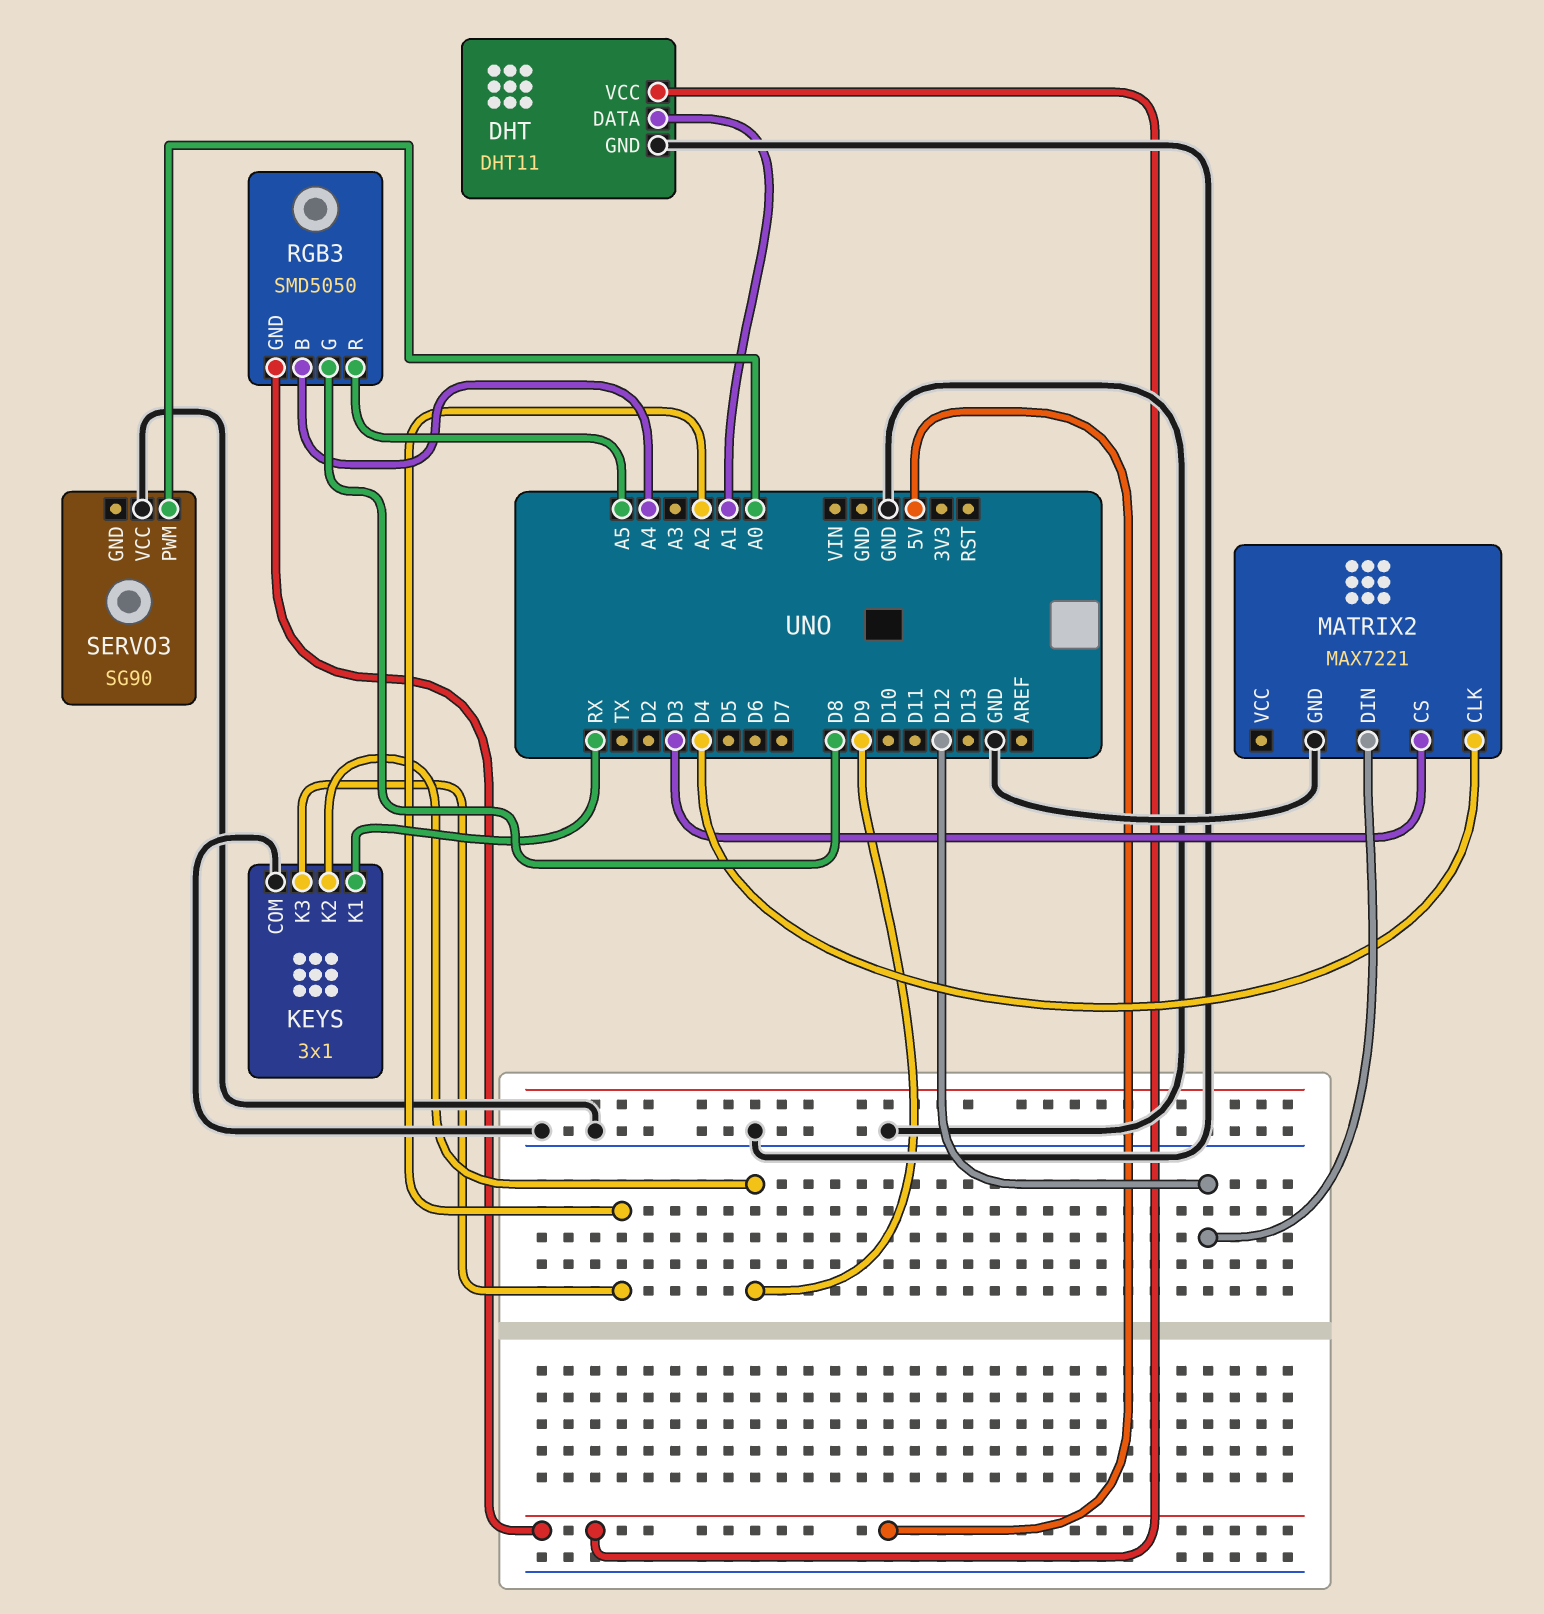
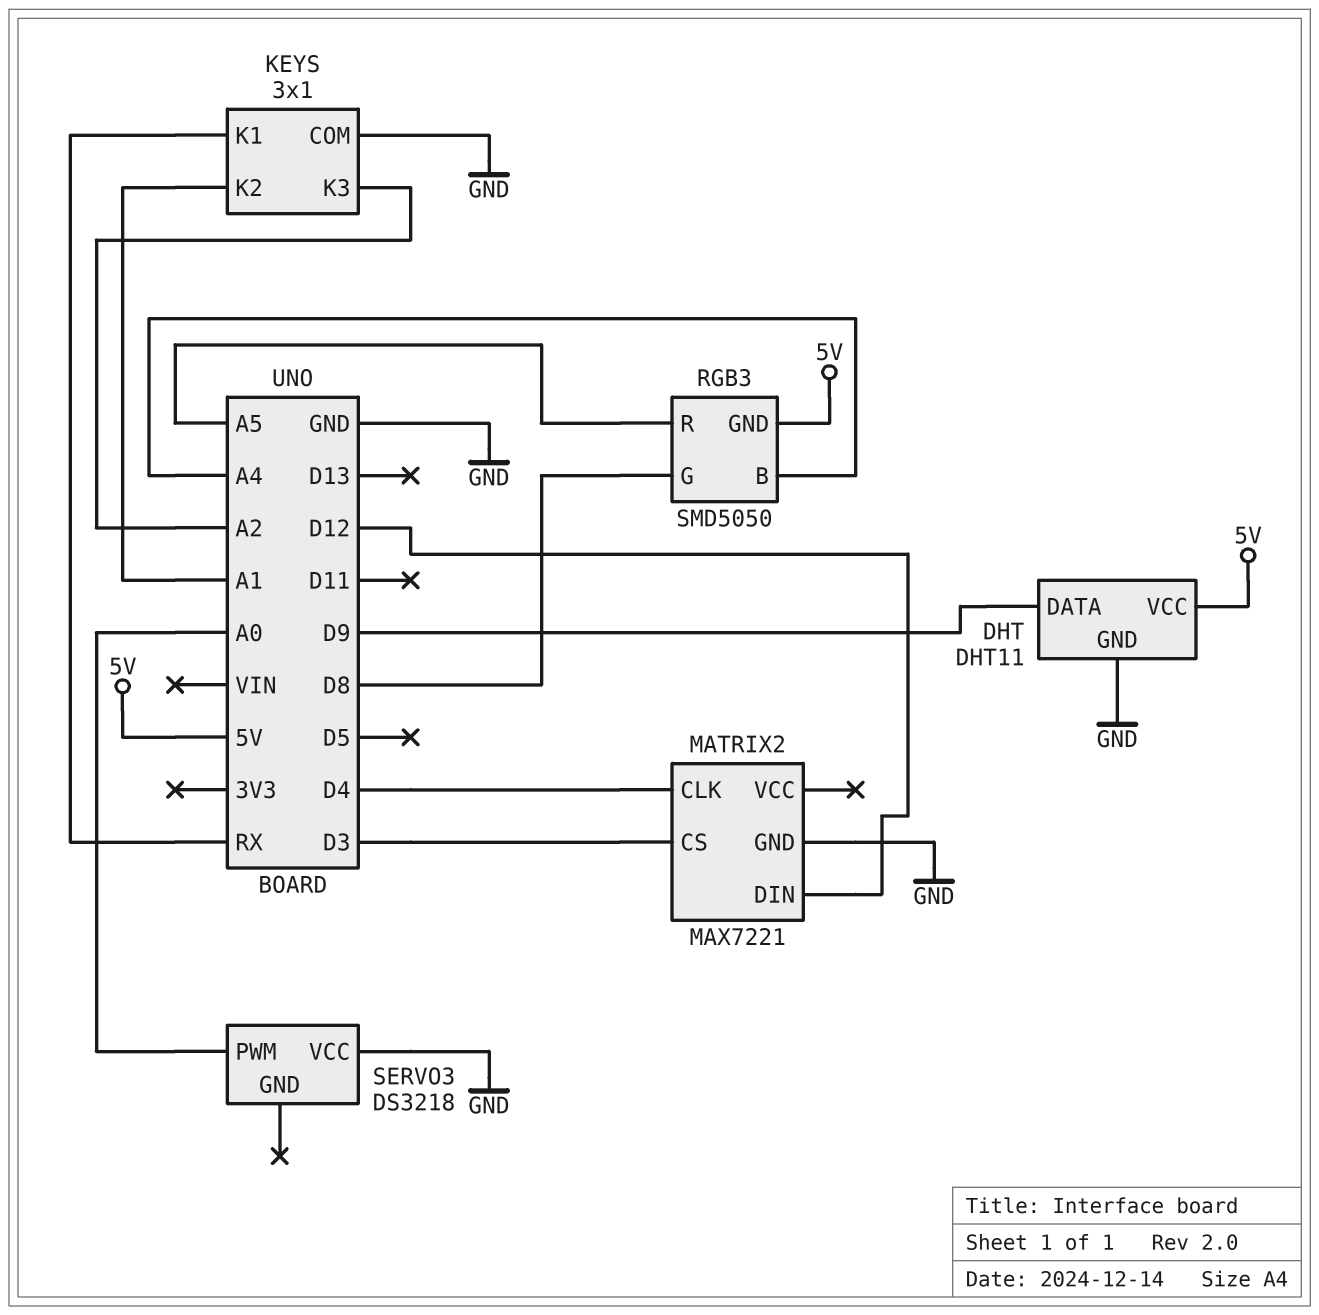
DHT pin DATA: A1 -> D9
KEYS pin K2: D9 -> A1
SERVO3: SG90 -> DS3218

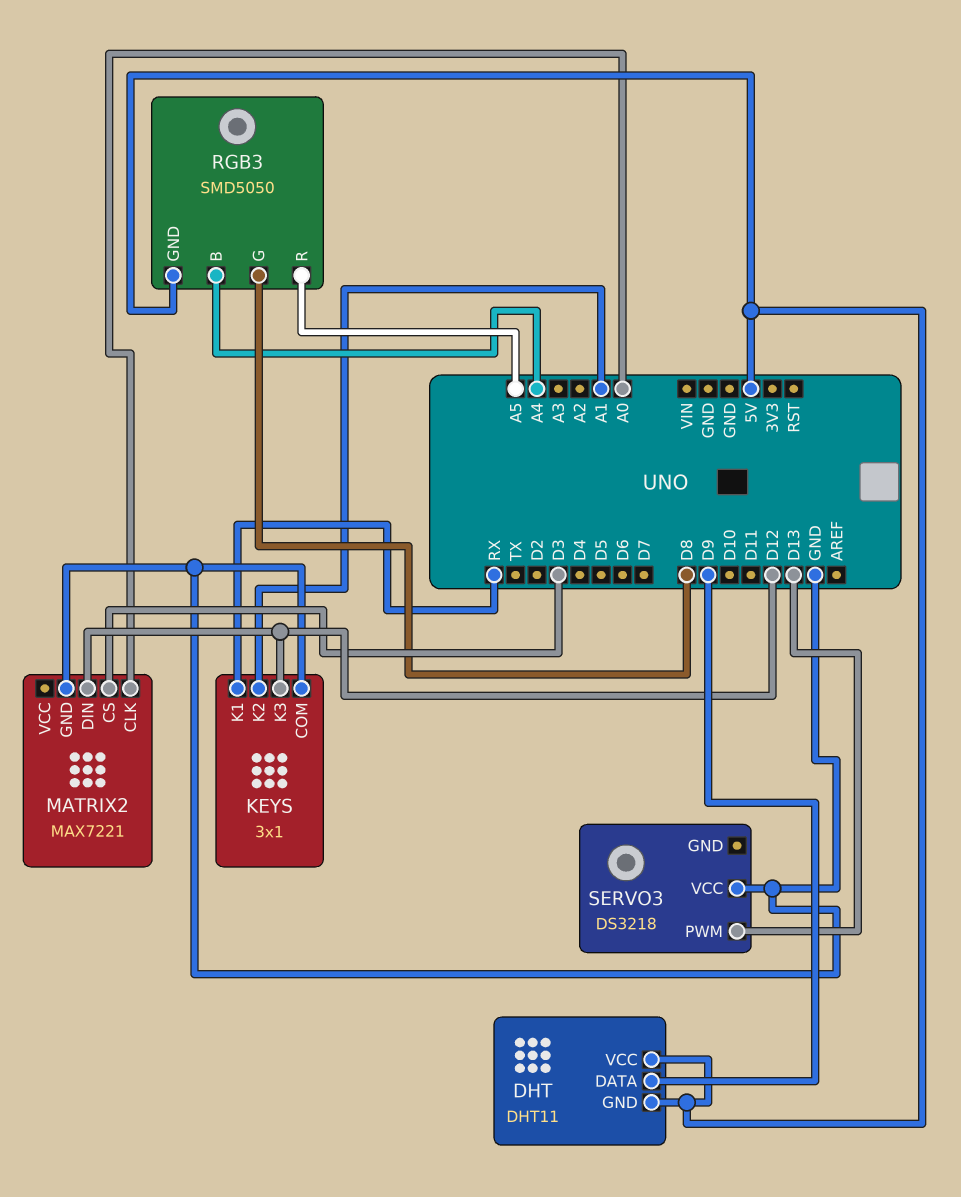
DHT pin GND: GND -> 5V
KEYS pin K3: A2 -> D12
MATRIX2 pin CLK: D4 -> A0
SERVO3 pin PWM: A0 -> D13

